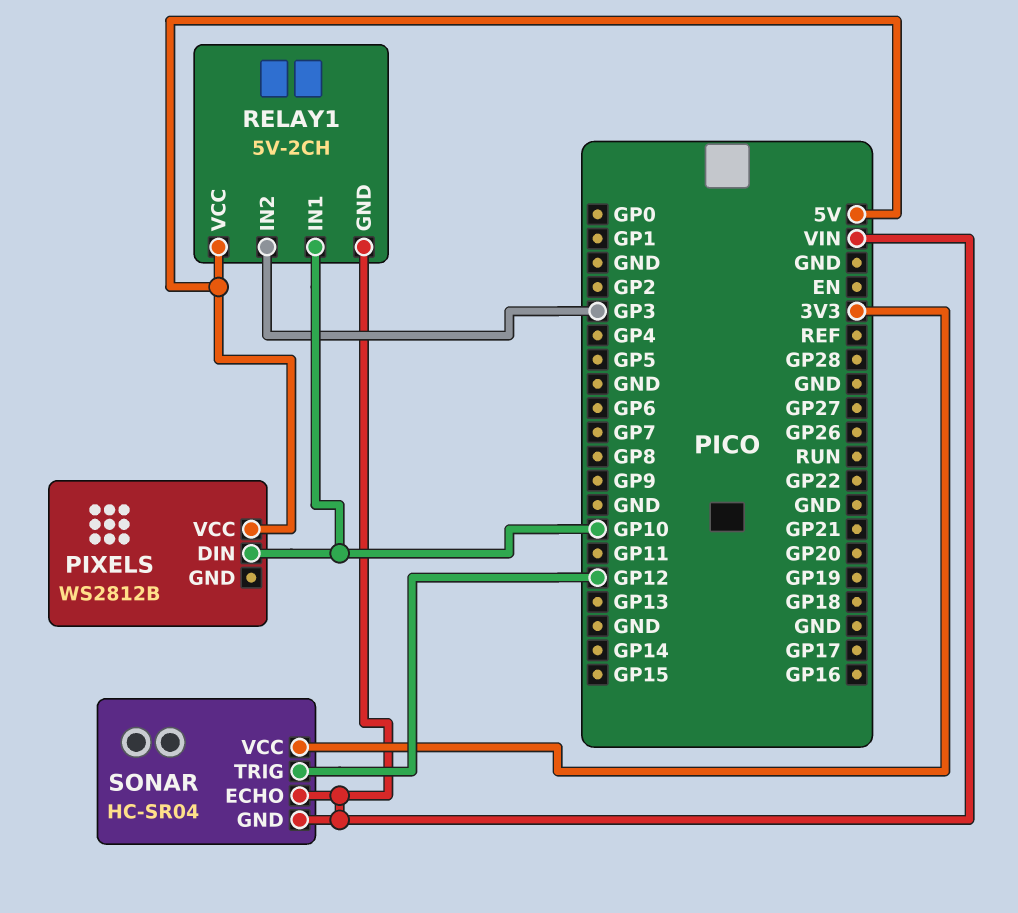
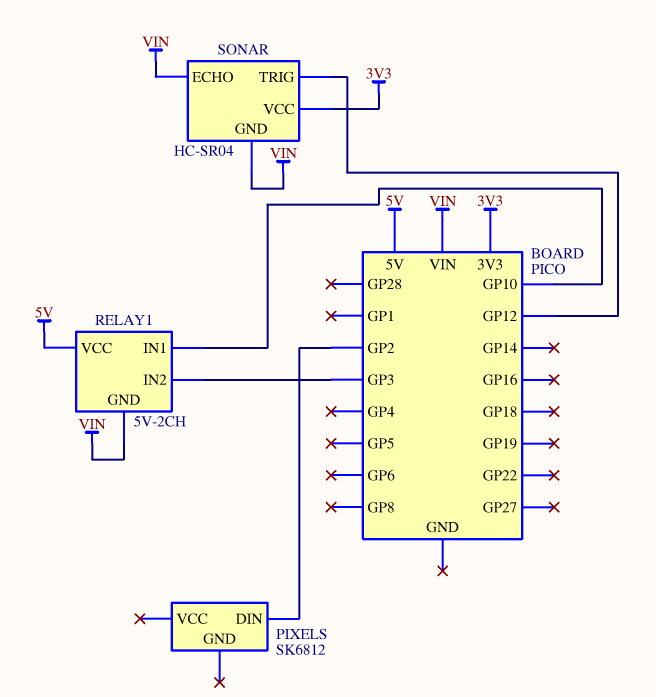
PIXELS: WS2812B -> SK6812
PIXELS pin DIN: GP10 -> GP2
PIXELS pin VCC: 5V -> none

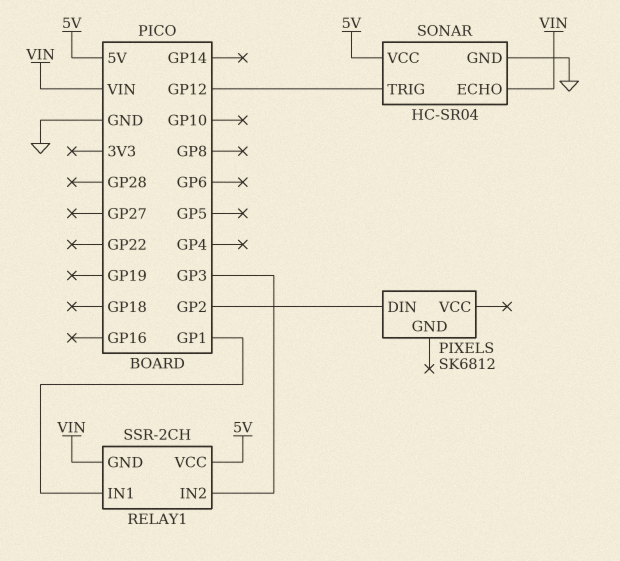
RELAY1: 5V-2CH -> SSR-2CH
RELAY1 pin IN1: GP10 -> GP1
SONAR pin GND: VIN -> GND
SONAR pin VCC: 3V3 -> 5V

